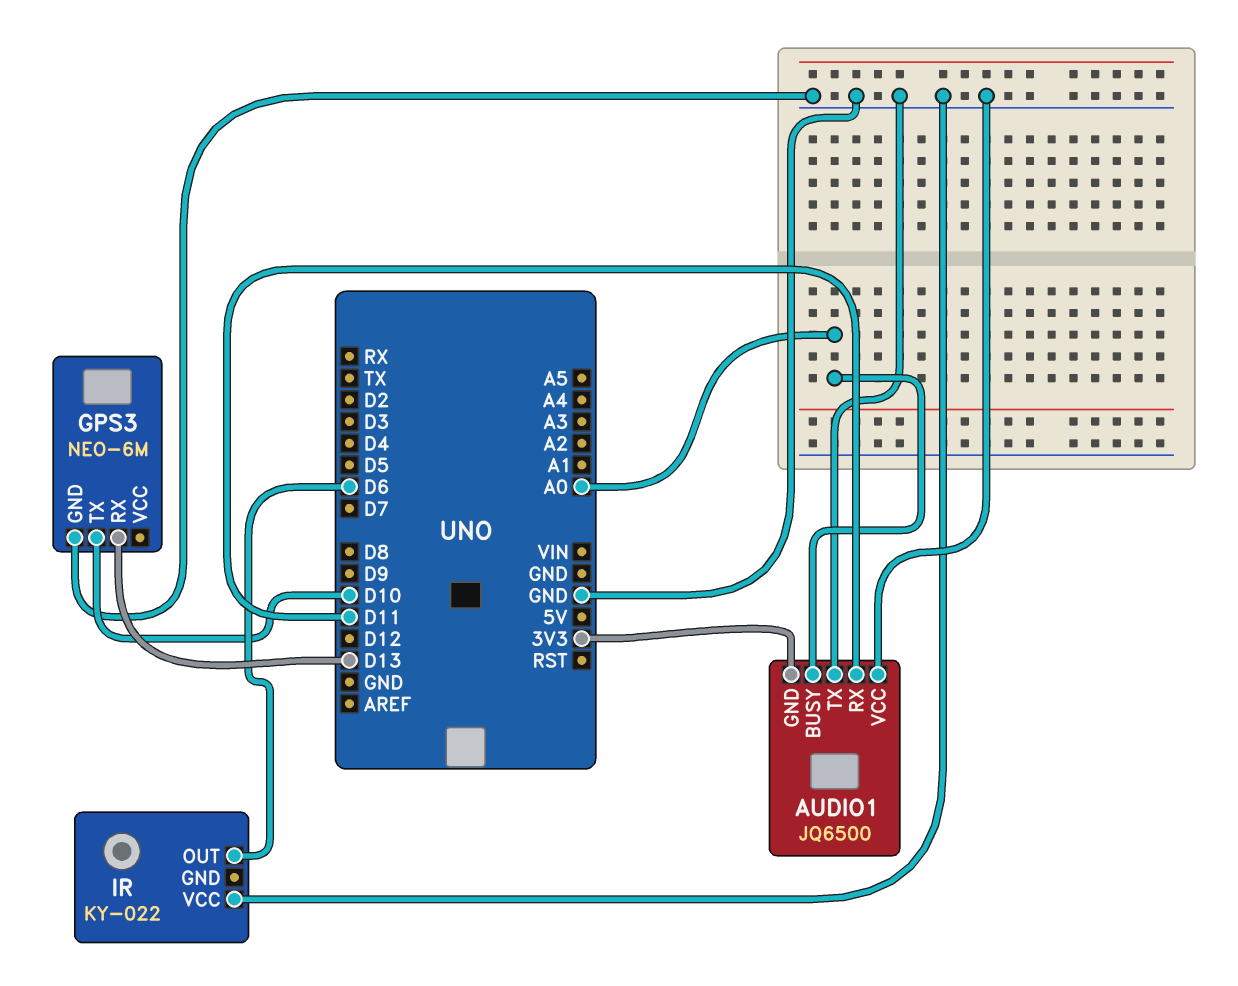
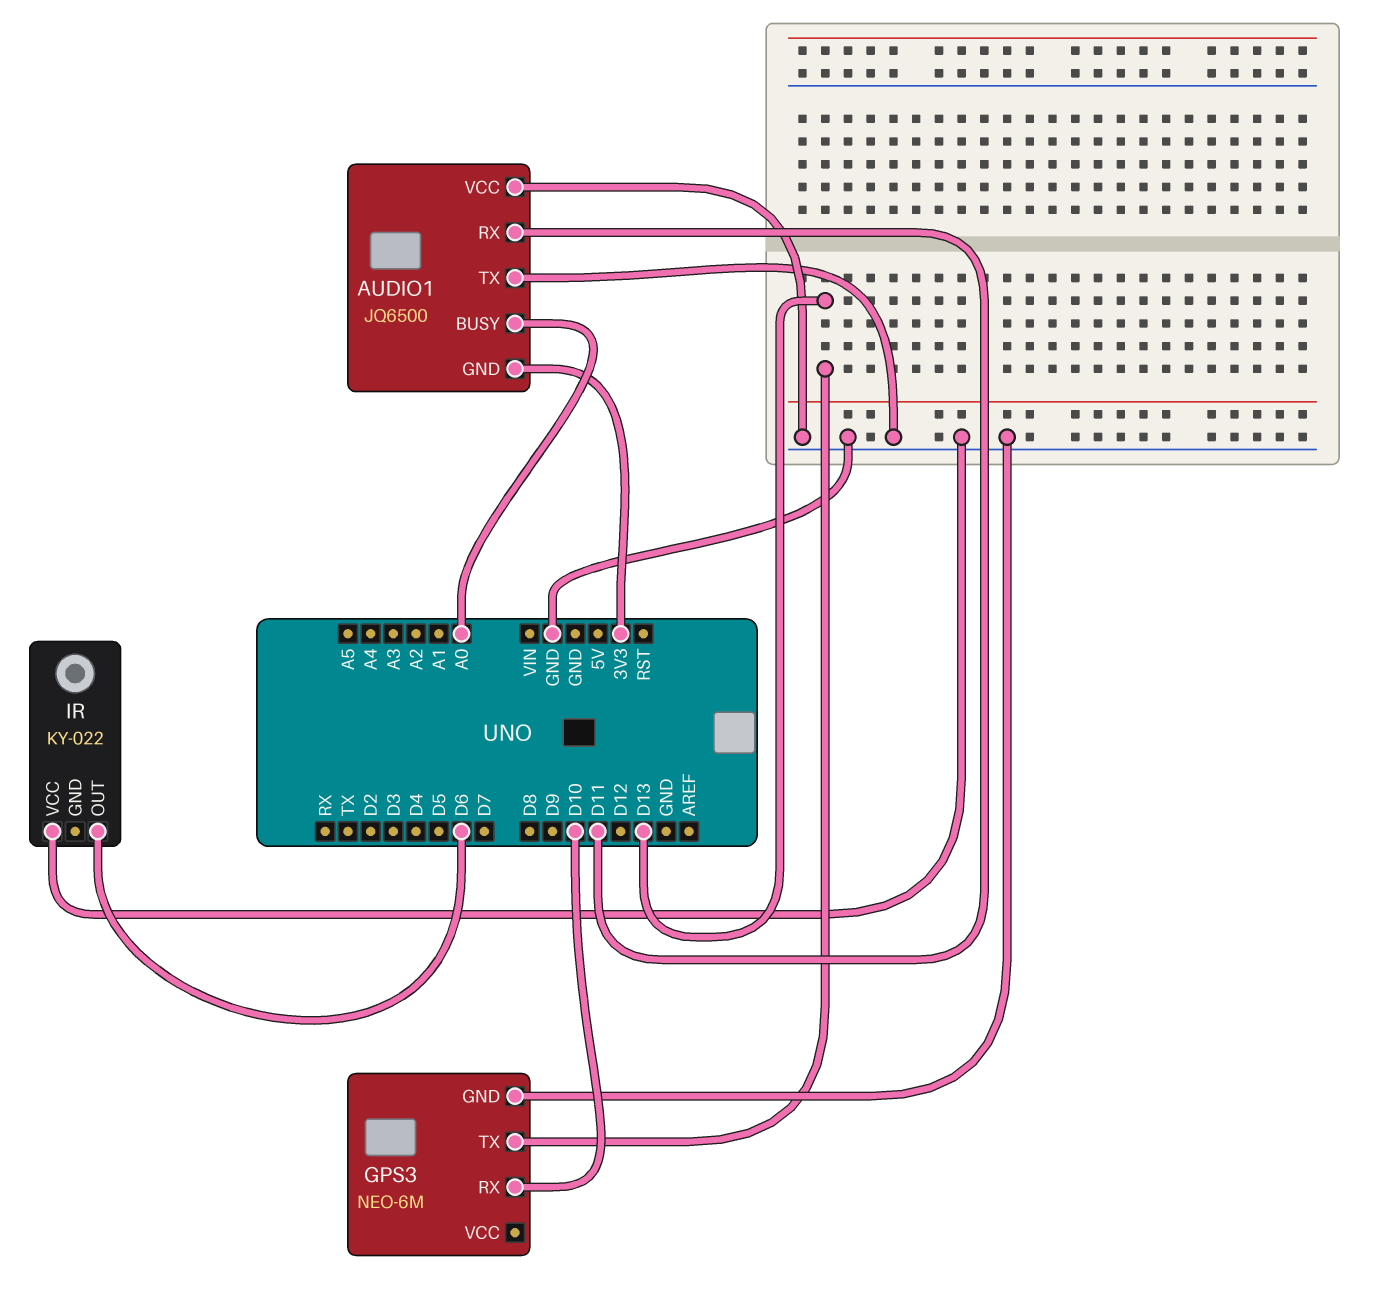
GPS3 pin RX: D13 -> D10
GPS3 pin TX: D10 -> D13

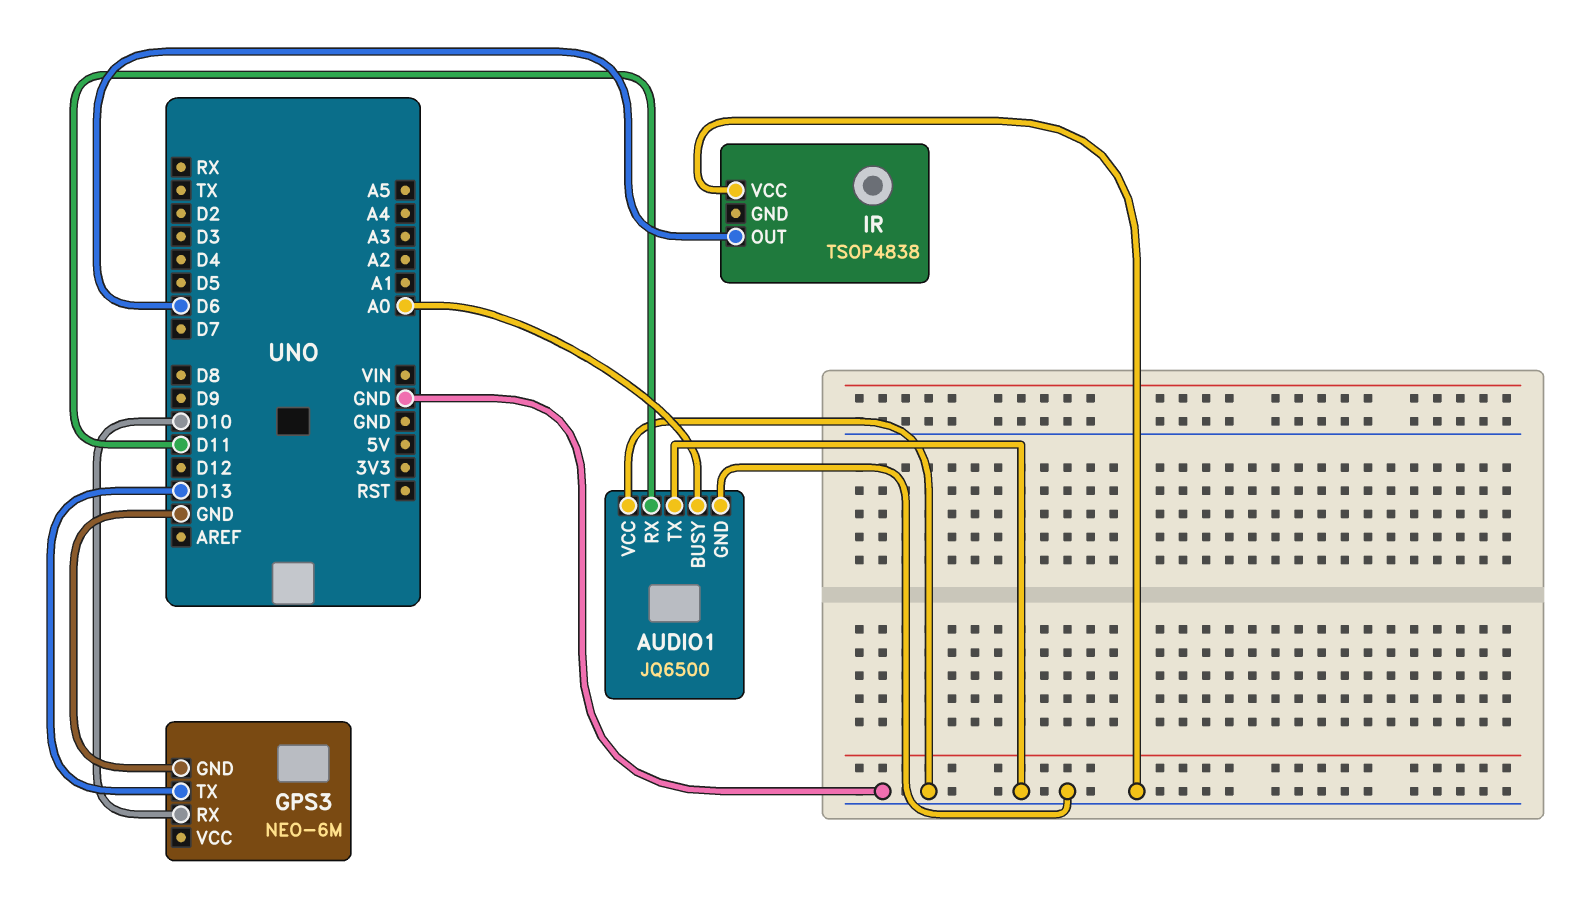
AUDIO1 pin GND: 3V3 -> GND
IR: KY-022 -> TSOP4838

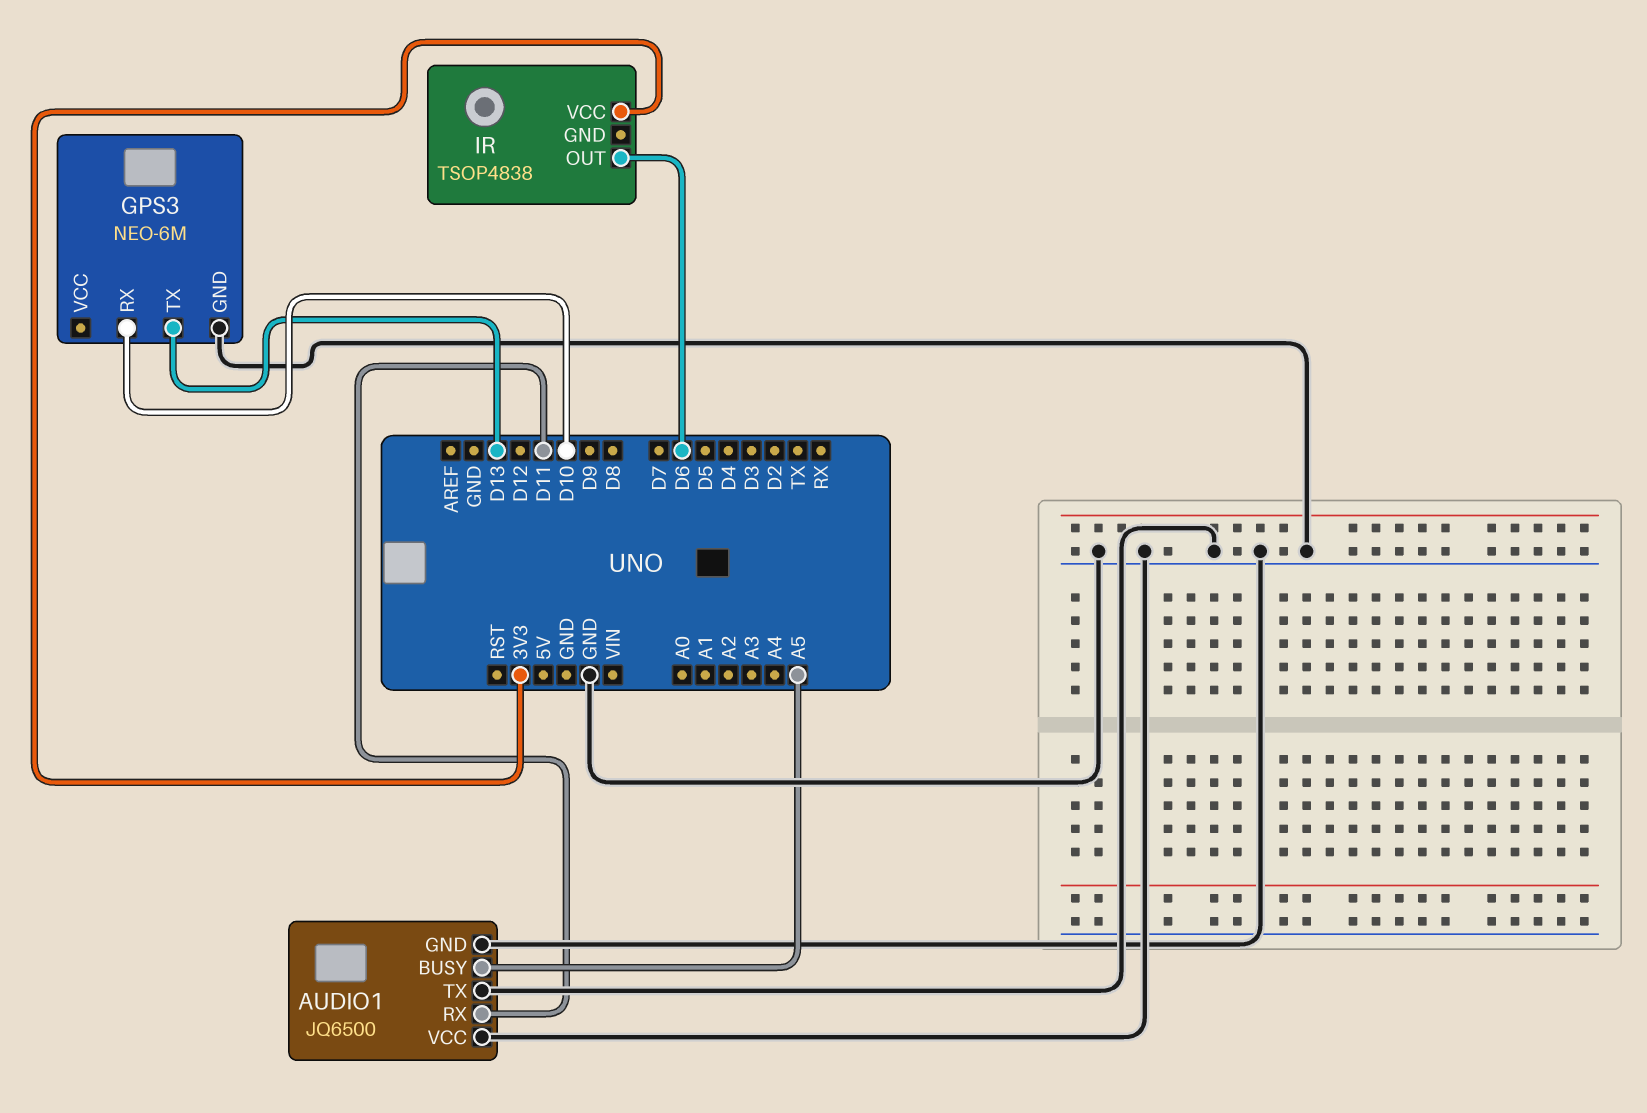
AUDIO1 pin BUSY: A0 -> A5
IR pin VCC: GND -> 3V3

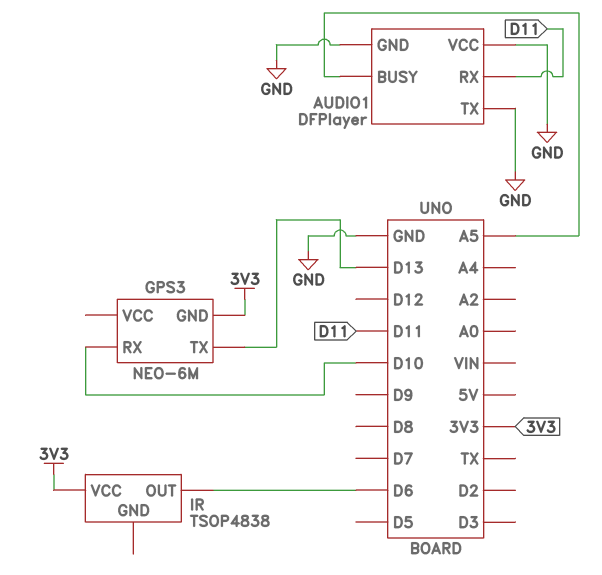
AUDIO1: JQ6500 -> DFPlayer
GPS3 pin GND: GND -> 3V3

